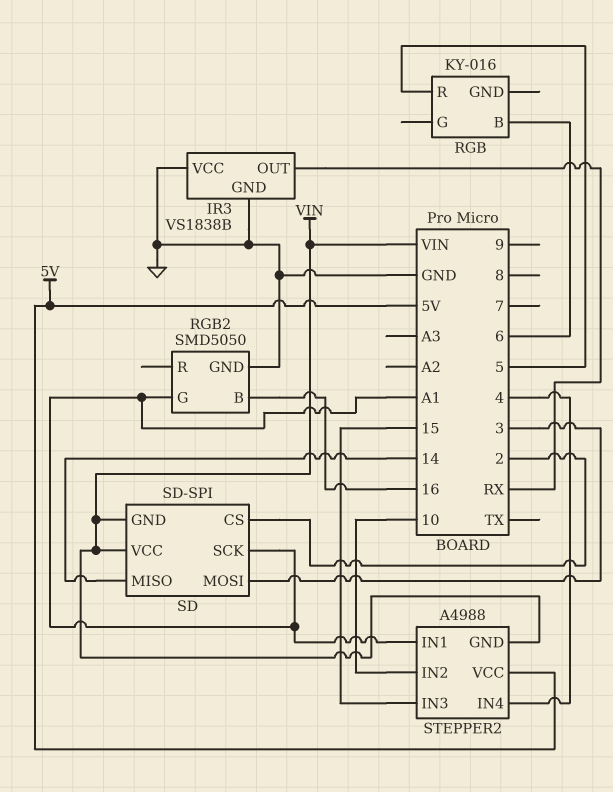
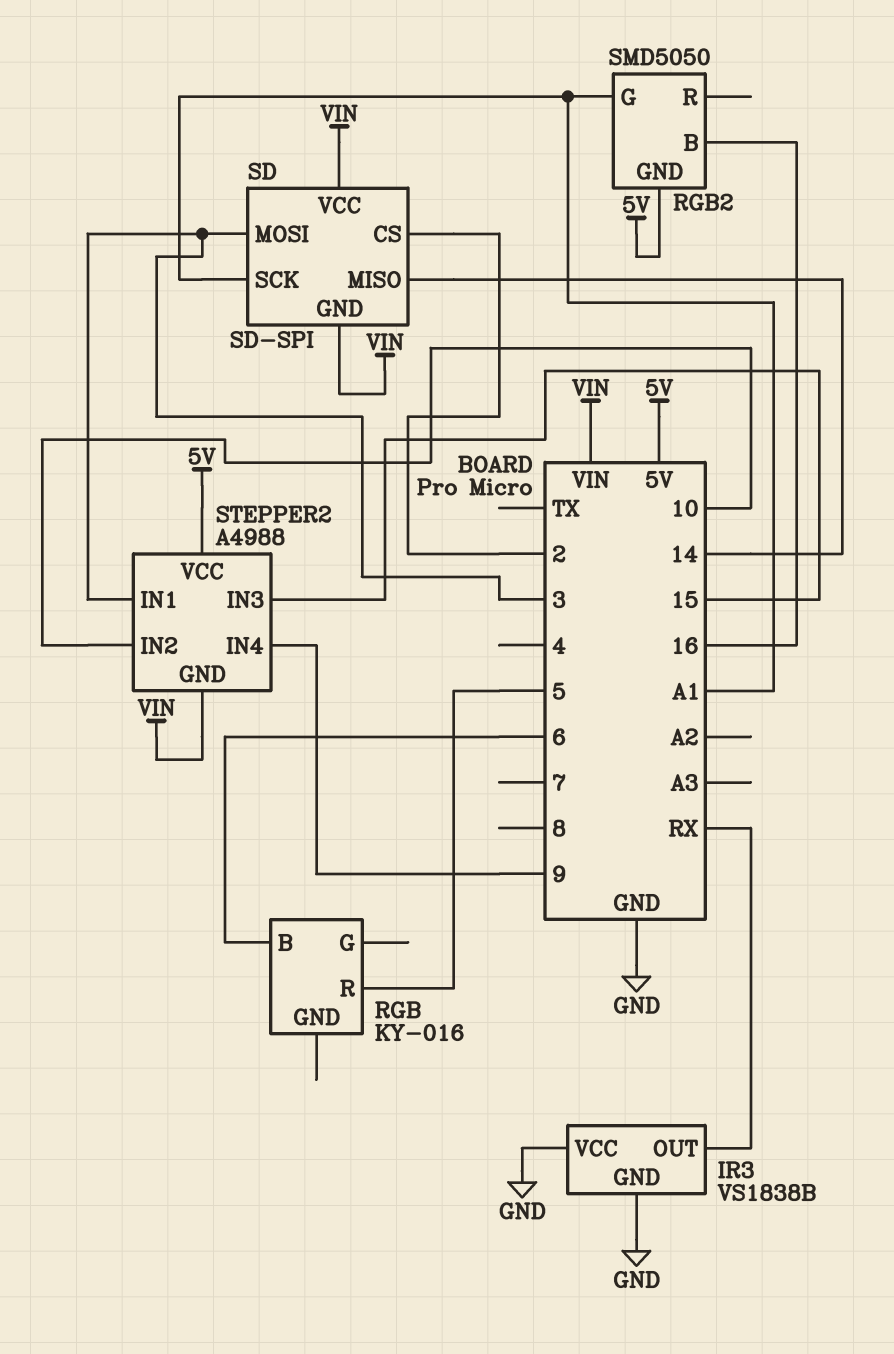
RGB2 pin GND: GND -> 5V
STEPPER2 pin IN1: A1 -> 3
STEPPER2 pin IN4: 4 -> 9

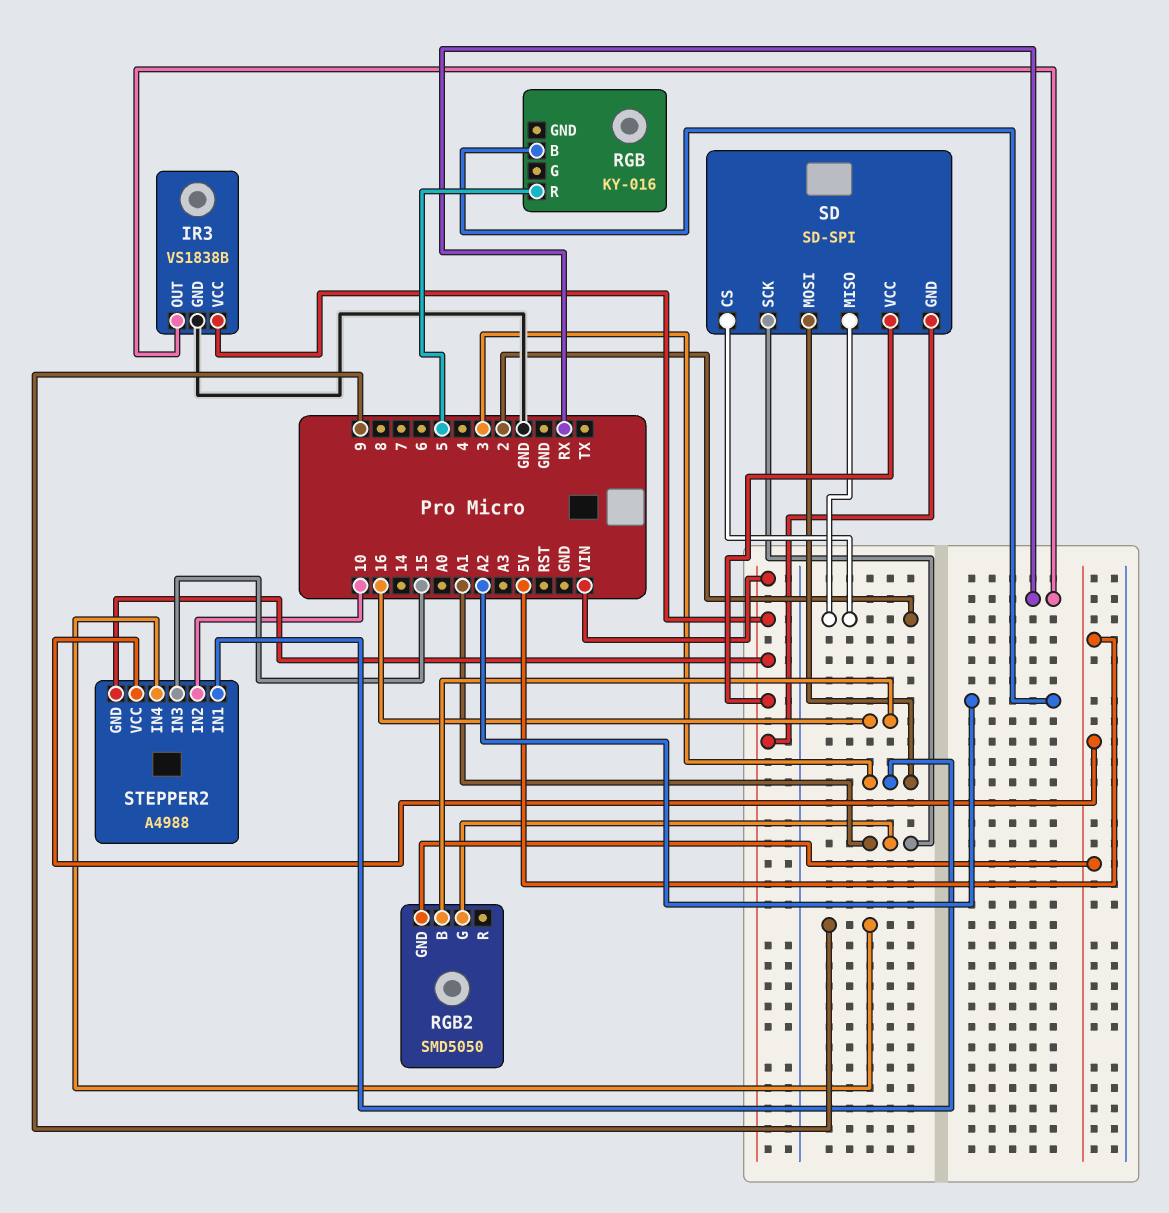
IR3 pin VCC: GND -> VIN
RGB pin B: 6 -> A2
SD pin MISO: 14 -> 2

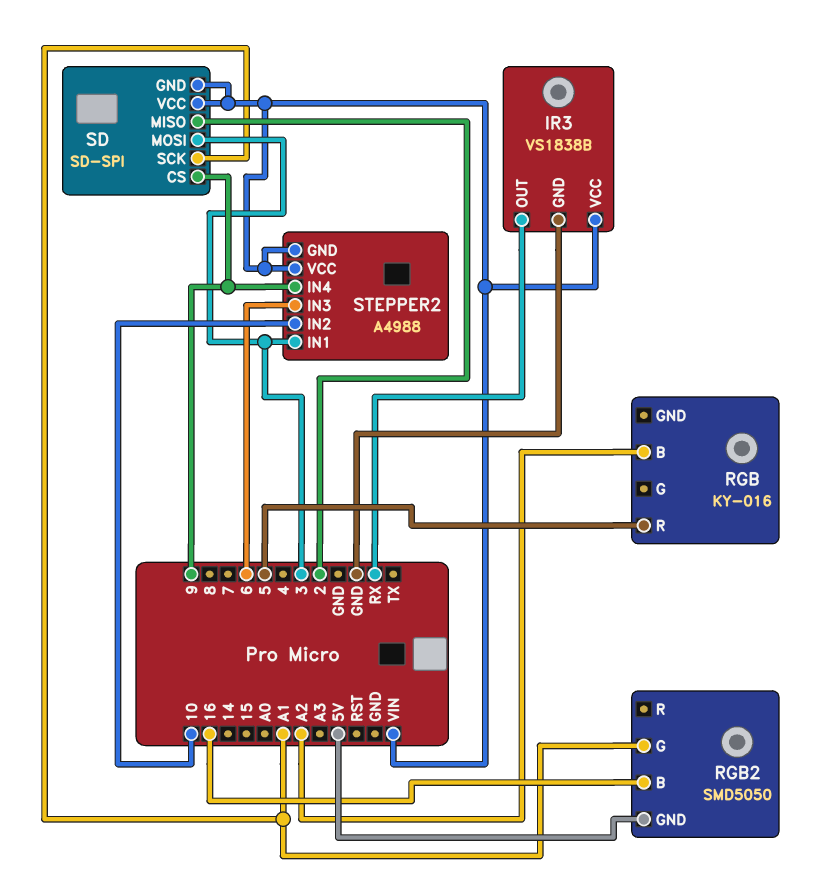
SD pin CS: 2 -> 9
STEPPER2 pin IN3: 15 -> 6
STEPPER2 pin VCC: 5V -> VIN

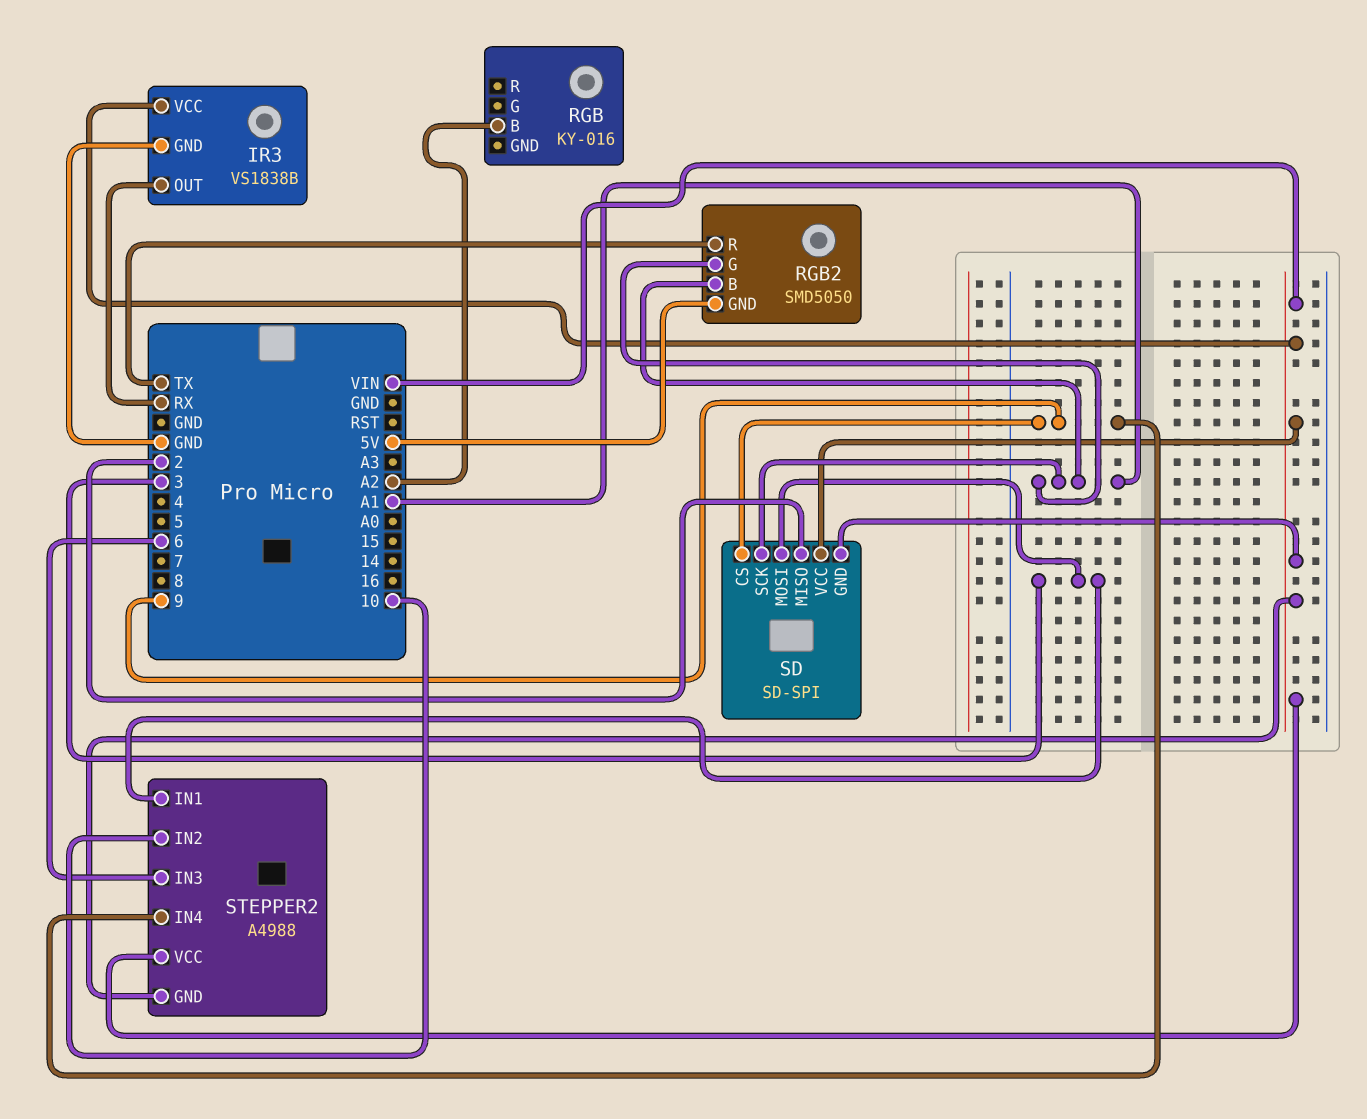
RGB pin R: 5 -> none
RGB2 pin B: 16 -> A1
RGB2 pin R: none -> TX

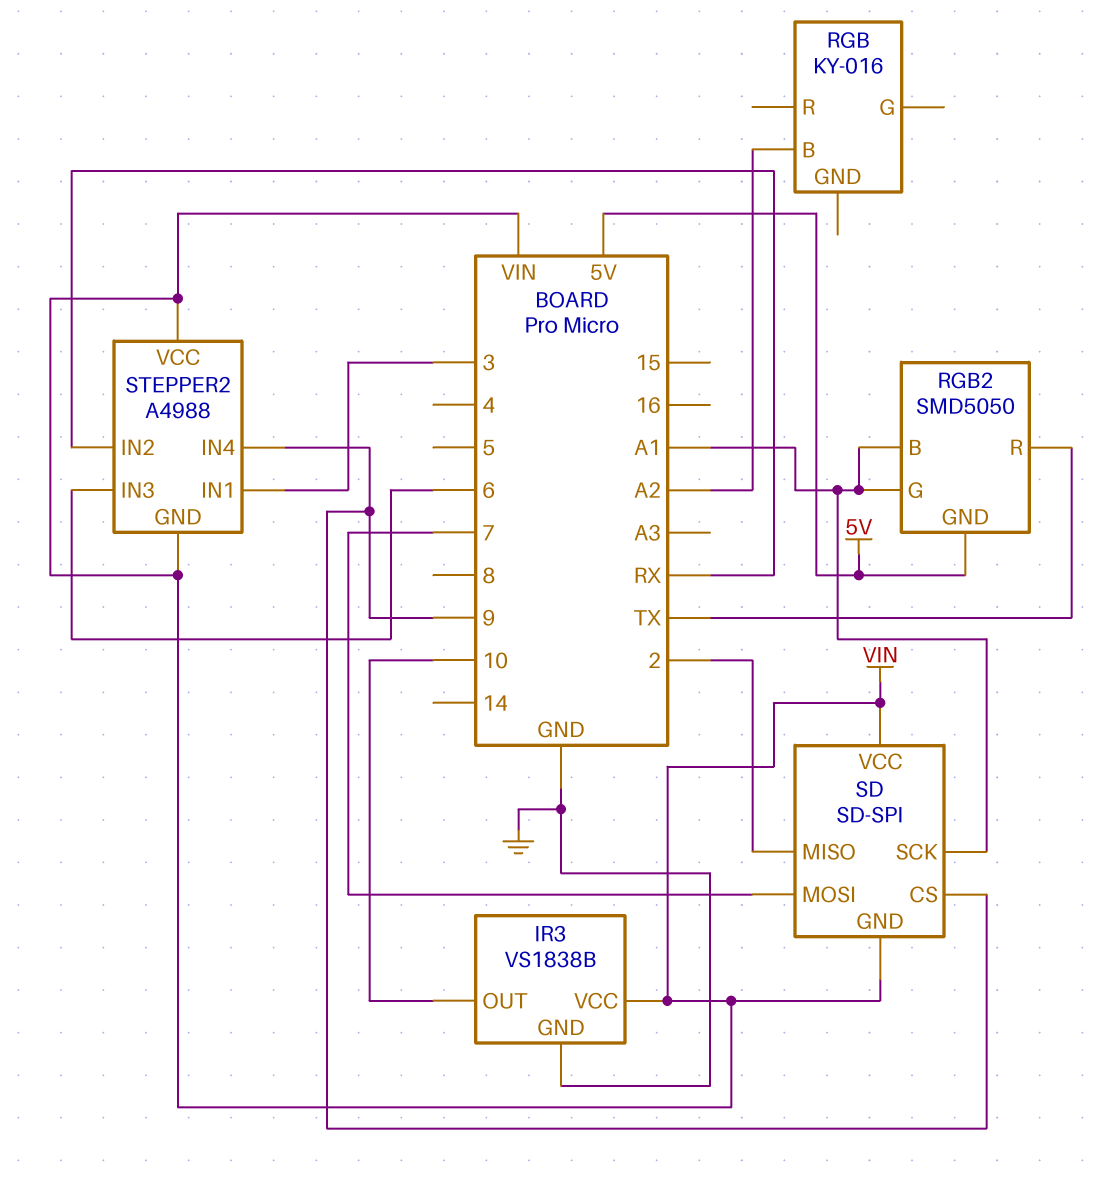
IR3 pin OUT: RX -> 10
SD pin MOSI: 3 -> 7
STEPPER2 pin IN2: 10 -> RX

